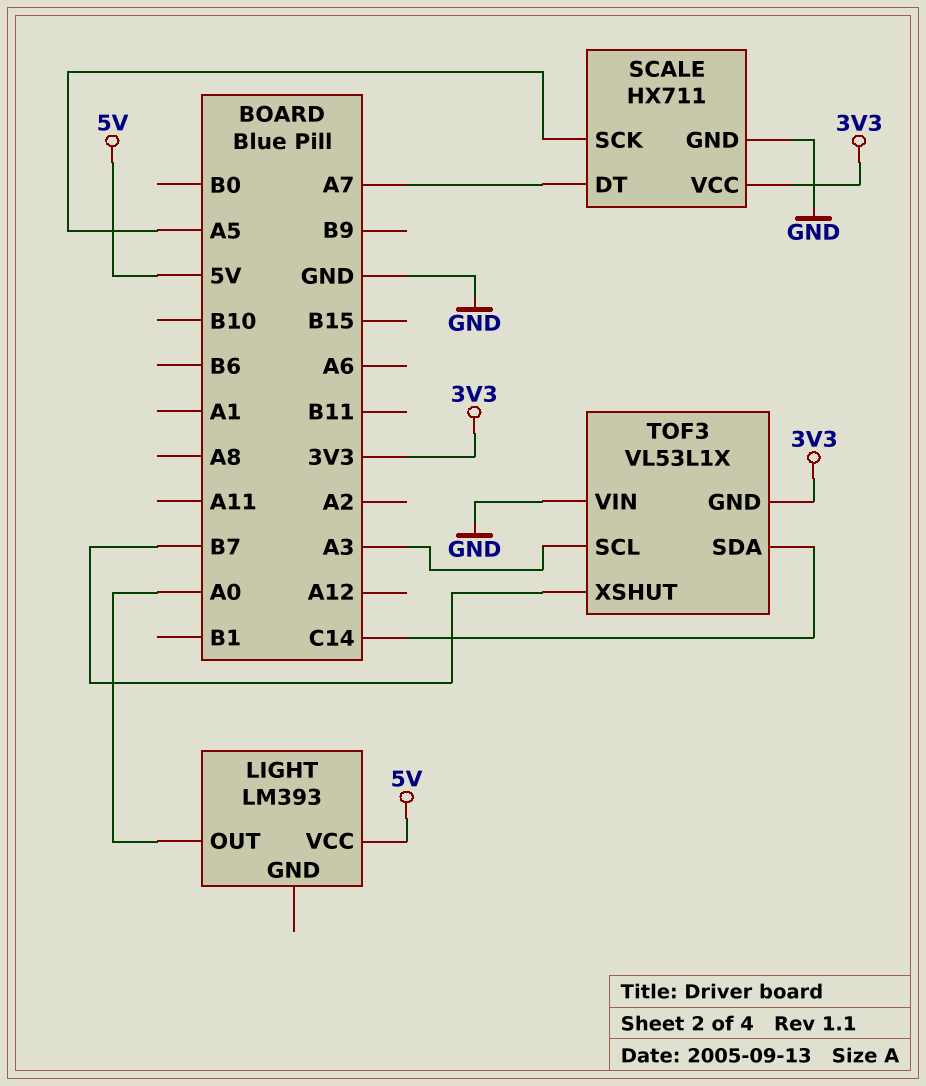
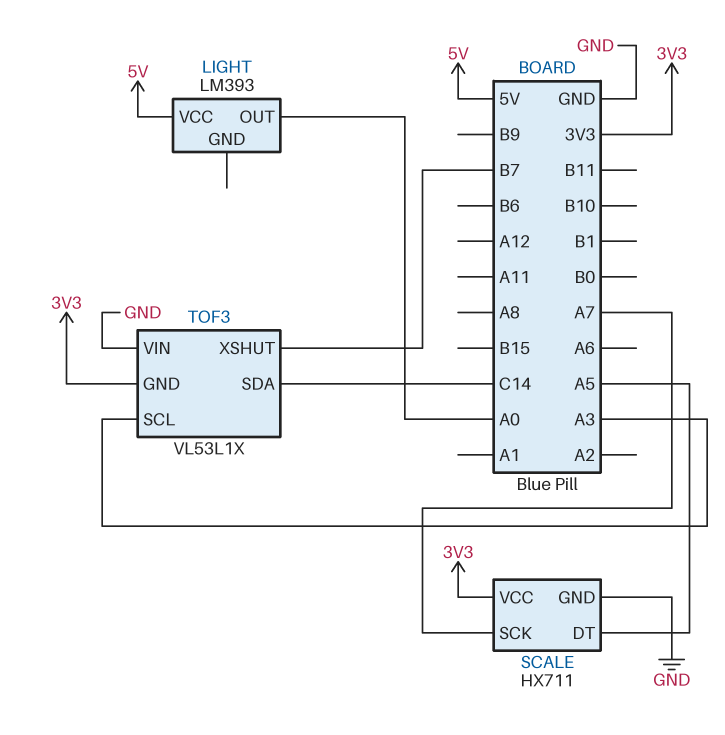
SCALE pin DT: A7 -> A5
SCALE pin SCK: A5 -> A7

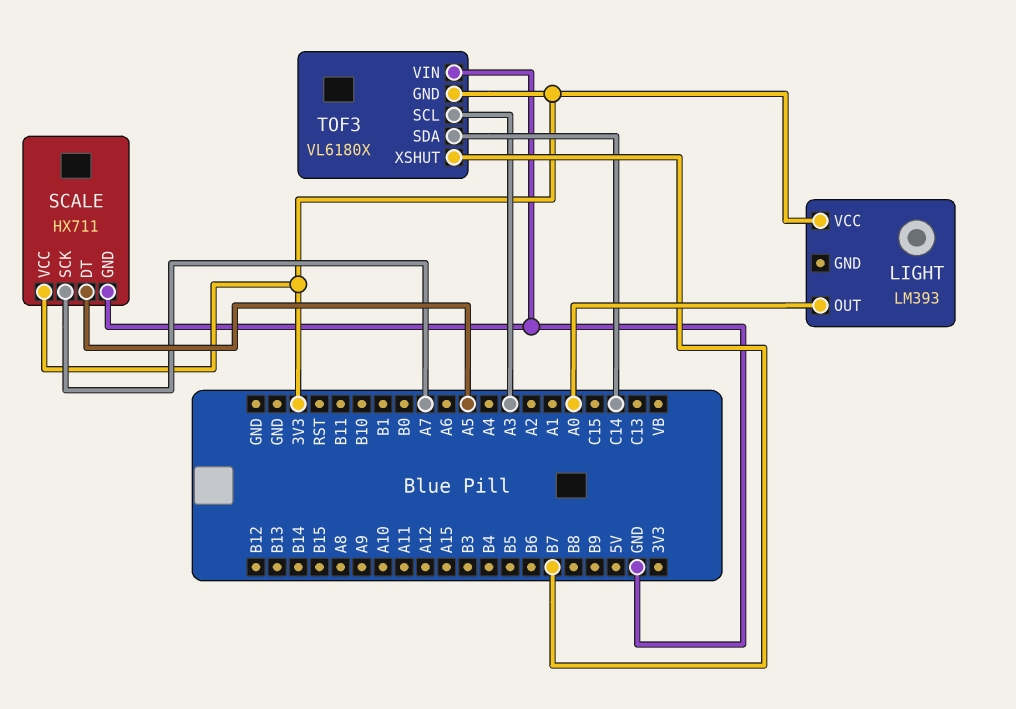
LIGHT pin VCC: 5V -> 3V3
TOF3: VL53L1X -> VL6180X

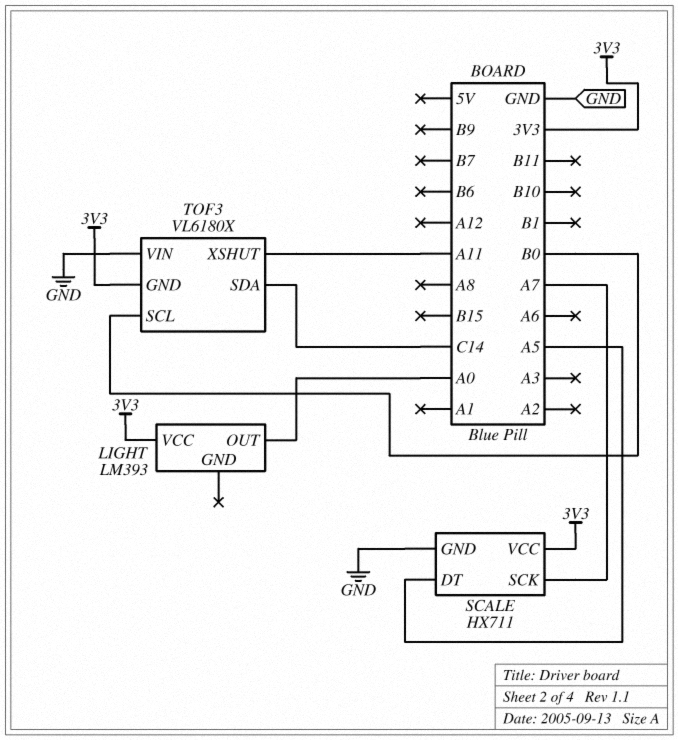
TOF3 pin SCL: A3 -> B0
TOF3 pin XSHUT: B7 -> A11

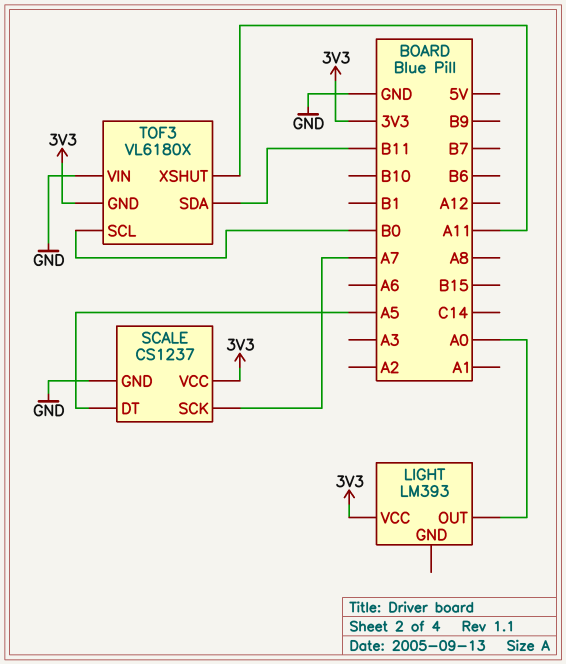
SCALE: HX711 -> CS1237
TOF3 pin SDA: C14 -> B11

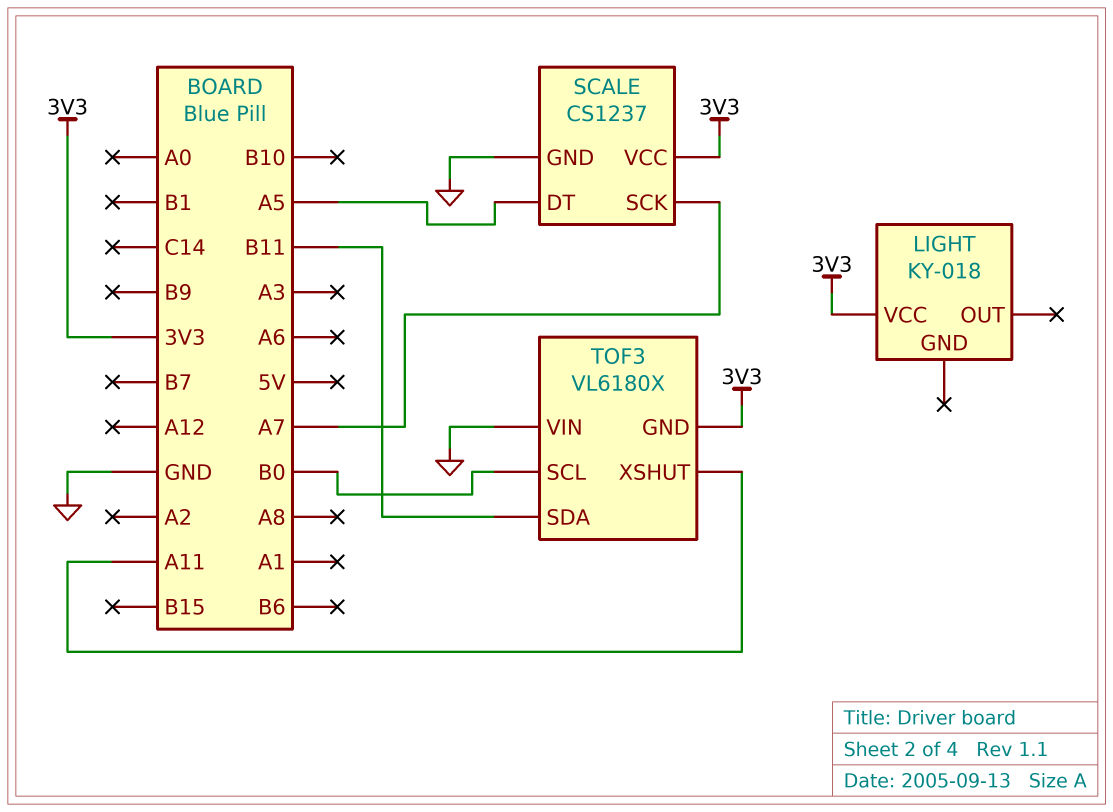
LIGHT: LM393 -> KY-018
LIGHT pin OUT: A0 -> none

